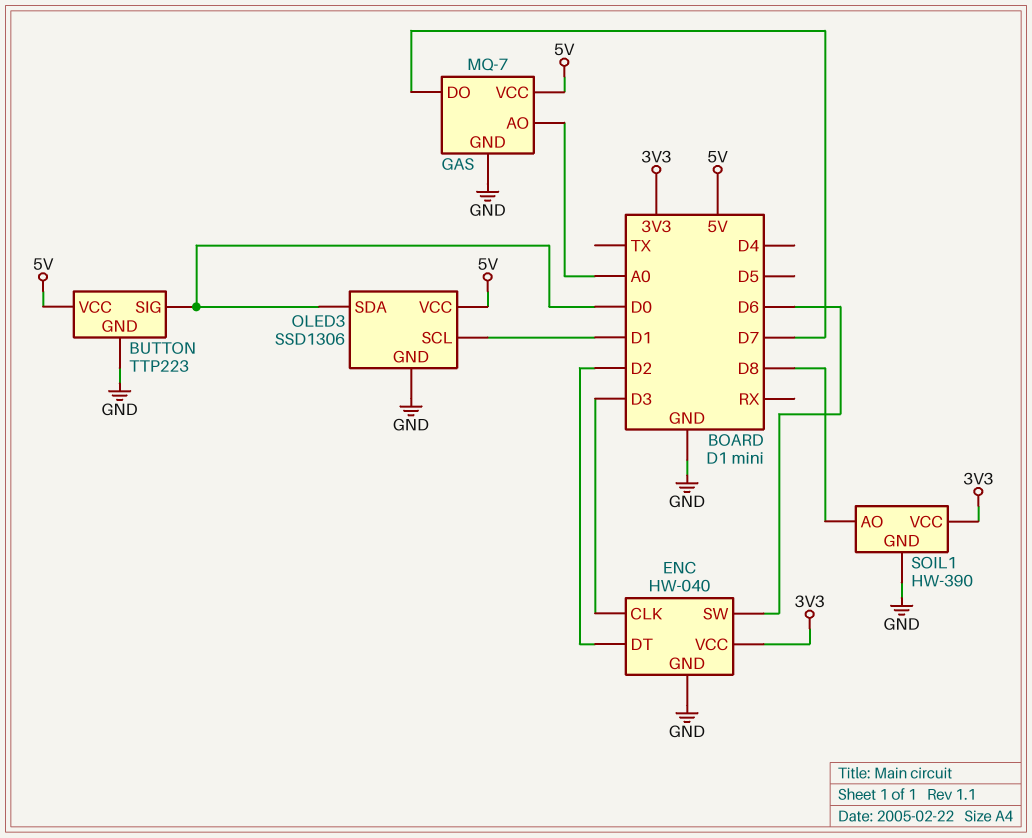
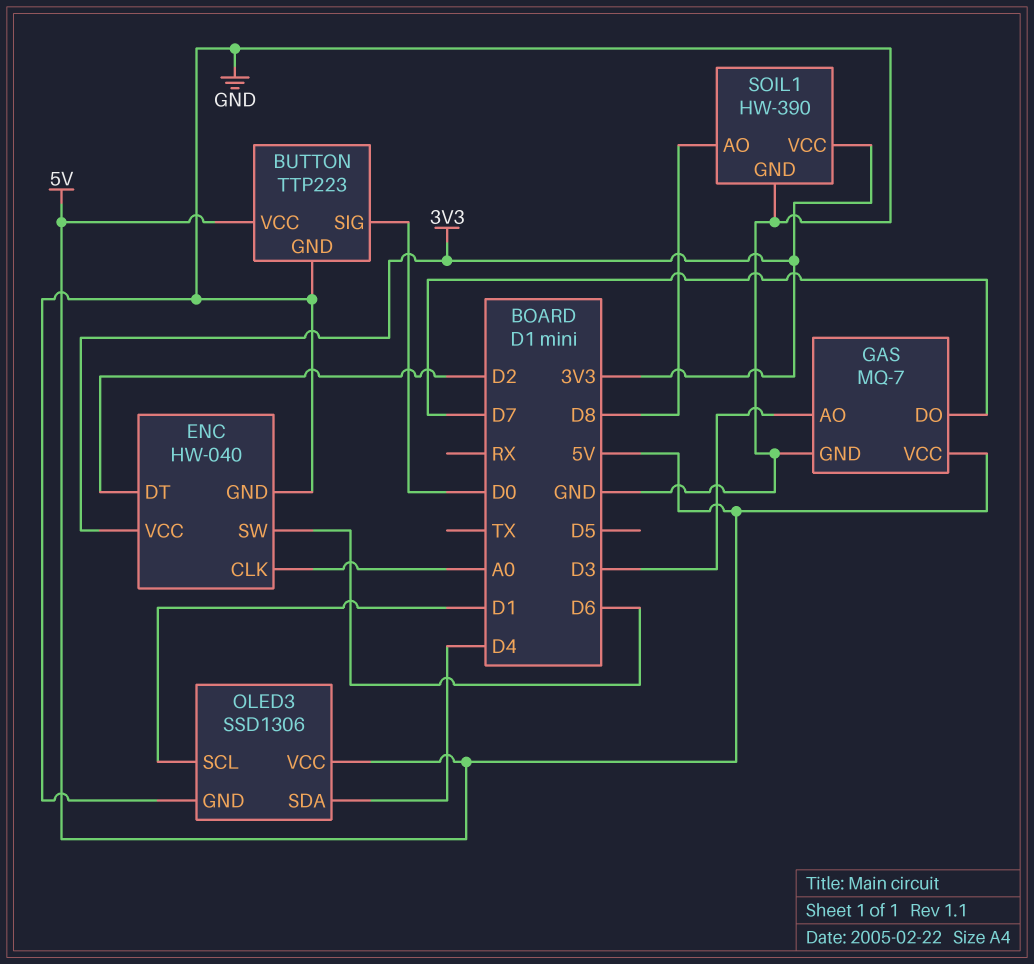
ENC pin CLK: D3 -> A0
GAS pin AO: A0 -> D3
OLED3 pin SDA: D0 -> D4

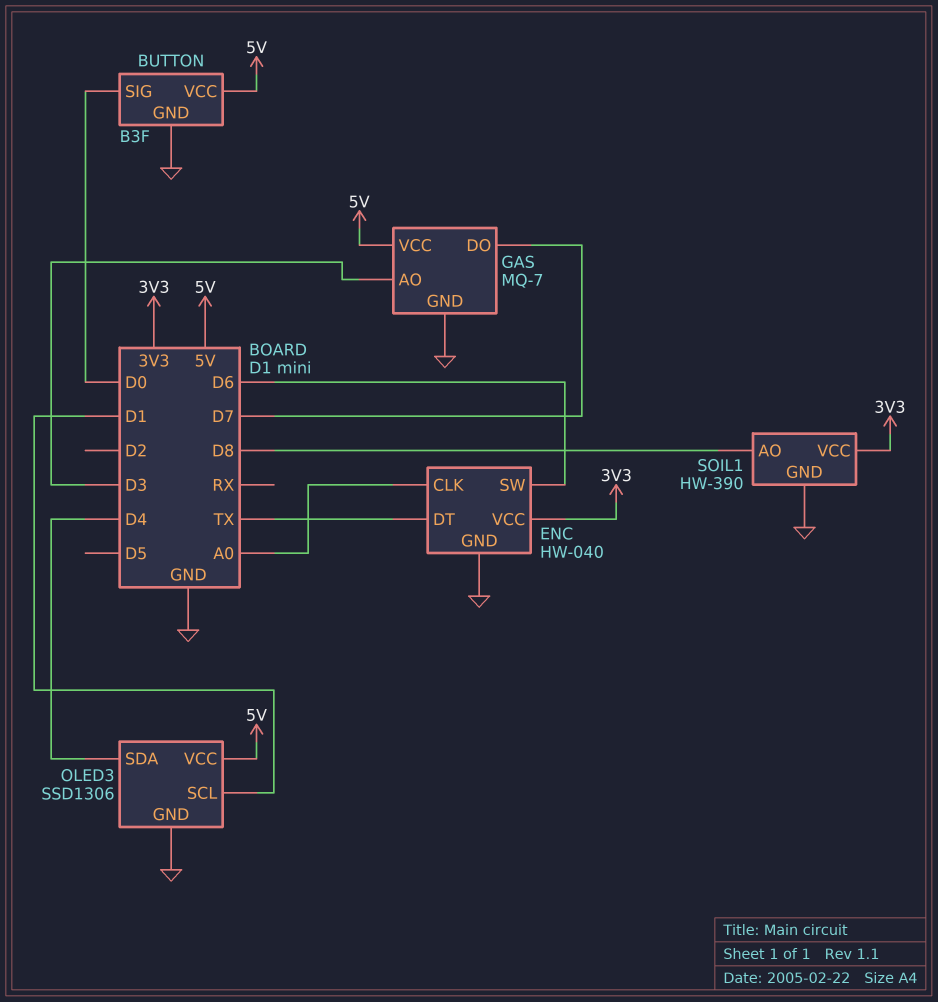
BUTTON: TTP223 -> B3F
ENC pin DT: D2 -> TX

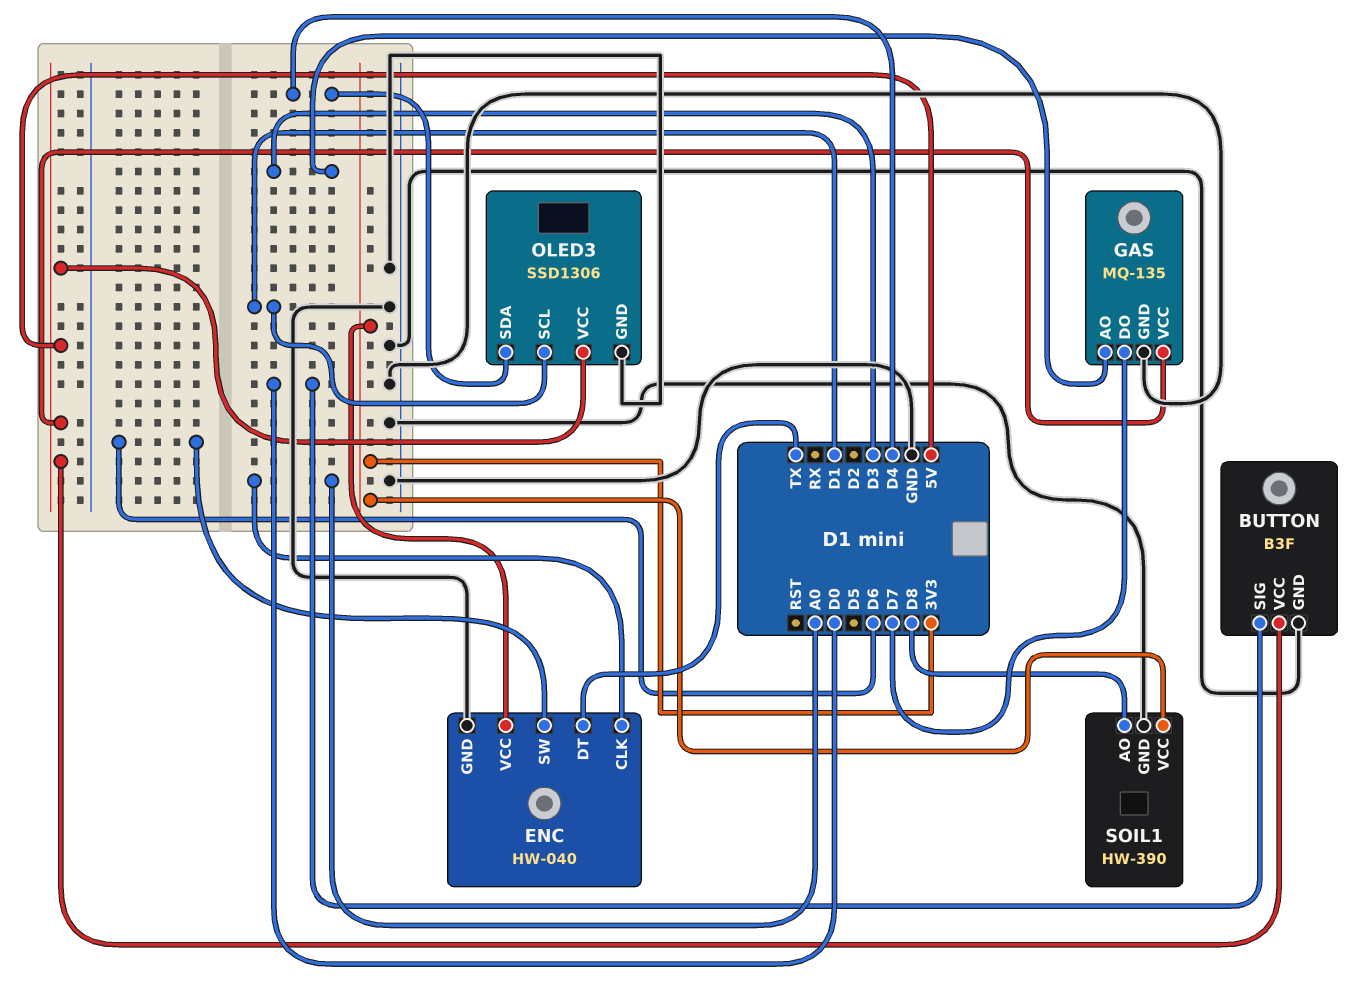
GAS: MQ-7 -> MQ-135

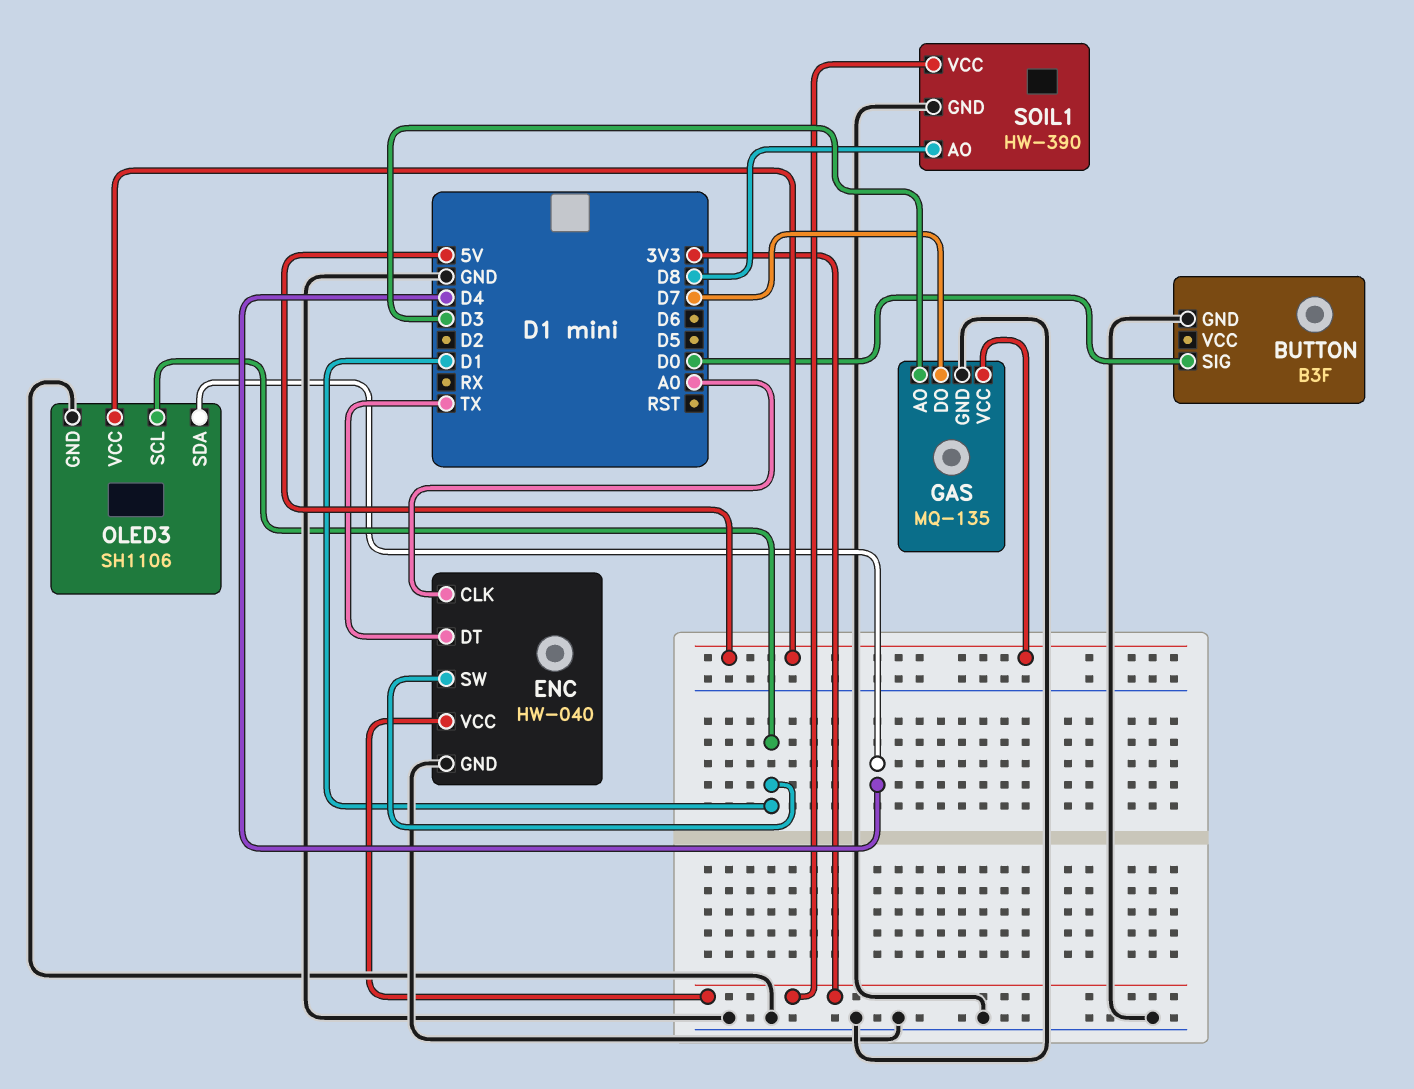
BUTTON pin VCC: 5V -> none
ENC pin SW: D6 -> D1
OLED3: SSD1306 -> SH1106

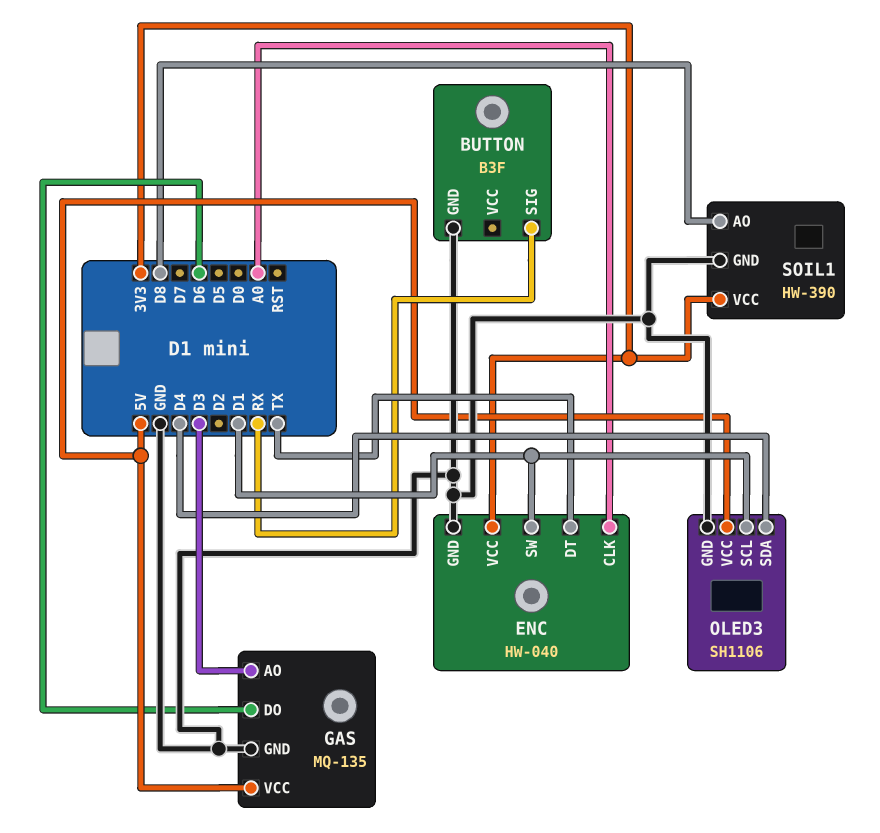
BUTTON pin SIG: D0 -> RX
GAS pin DO: D7 -> D6

